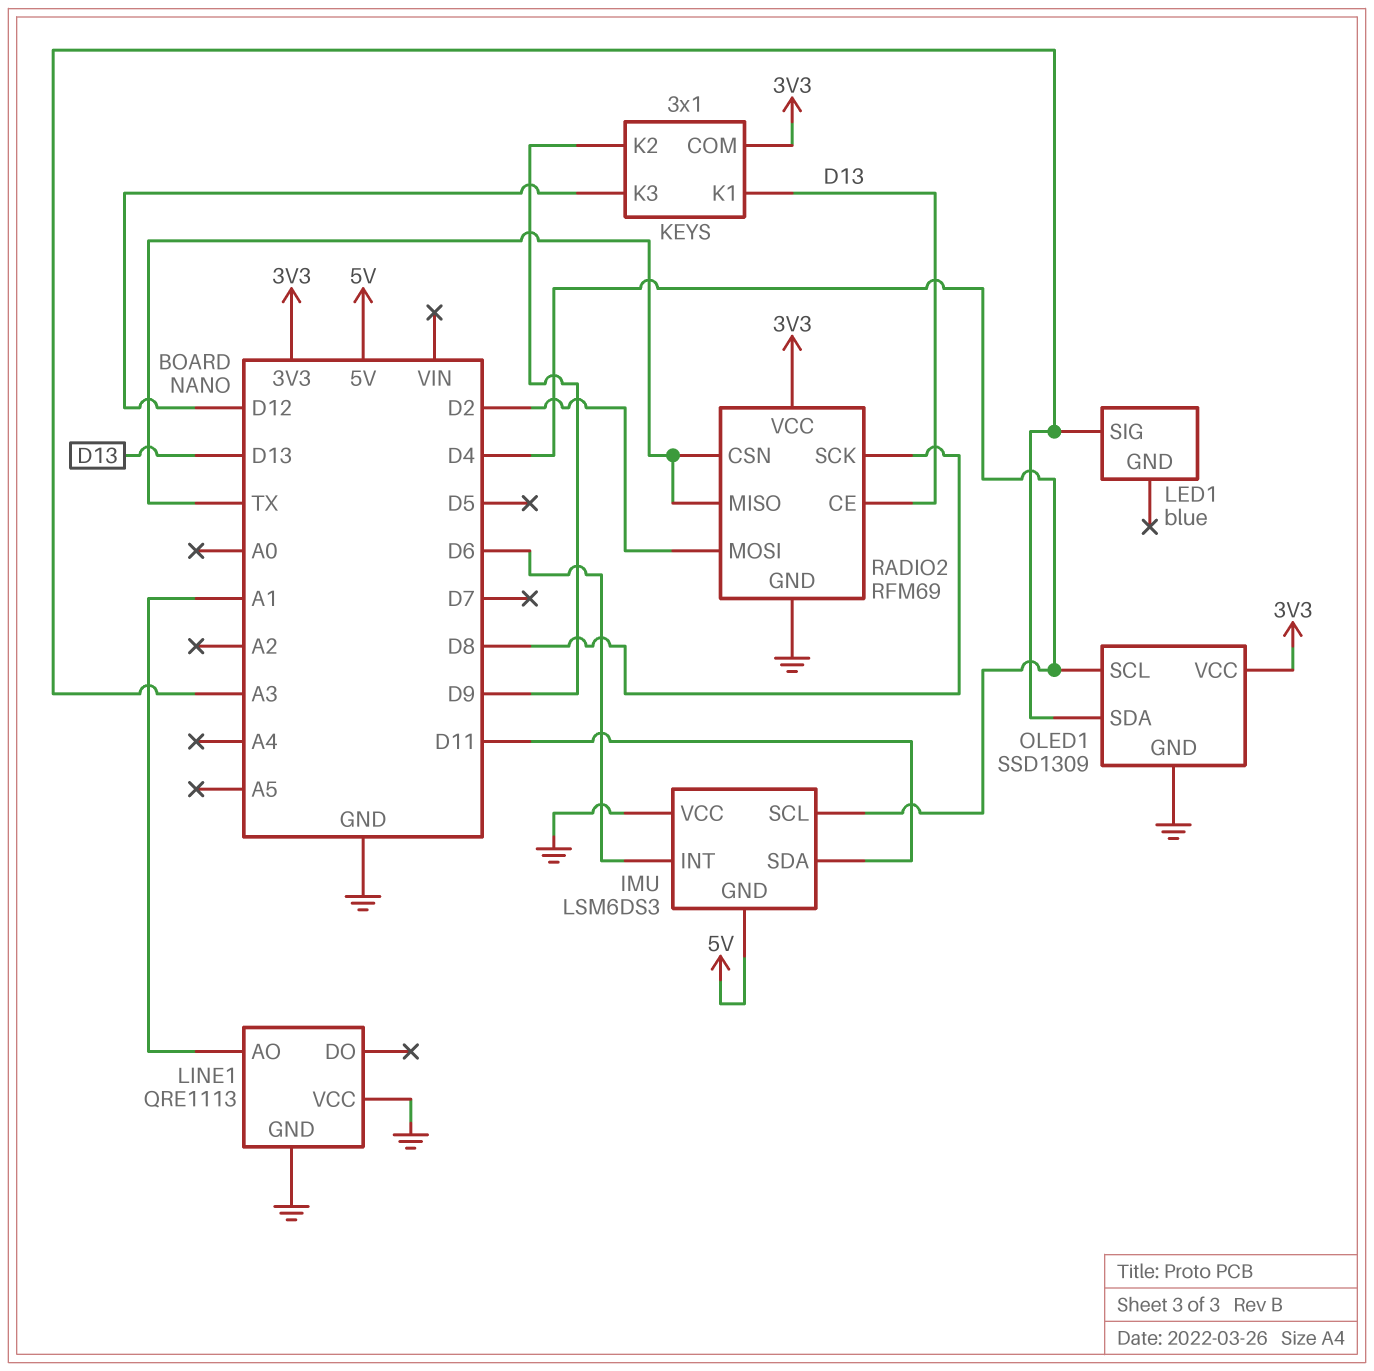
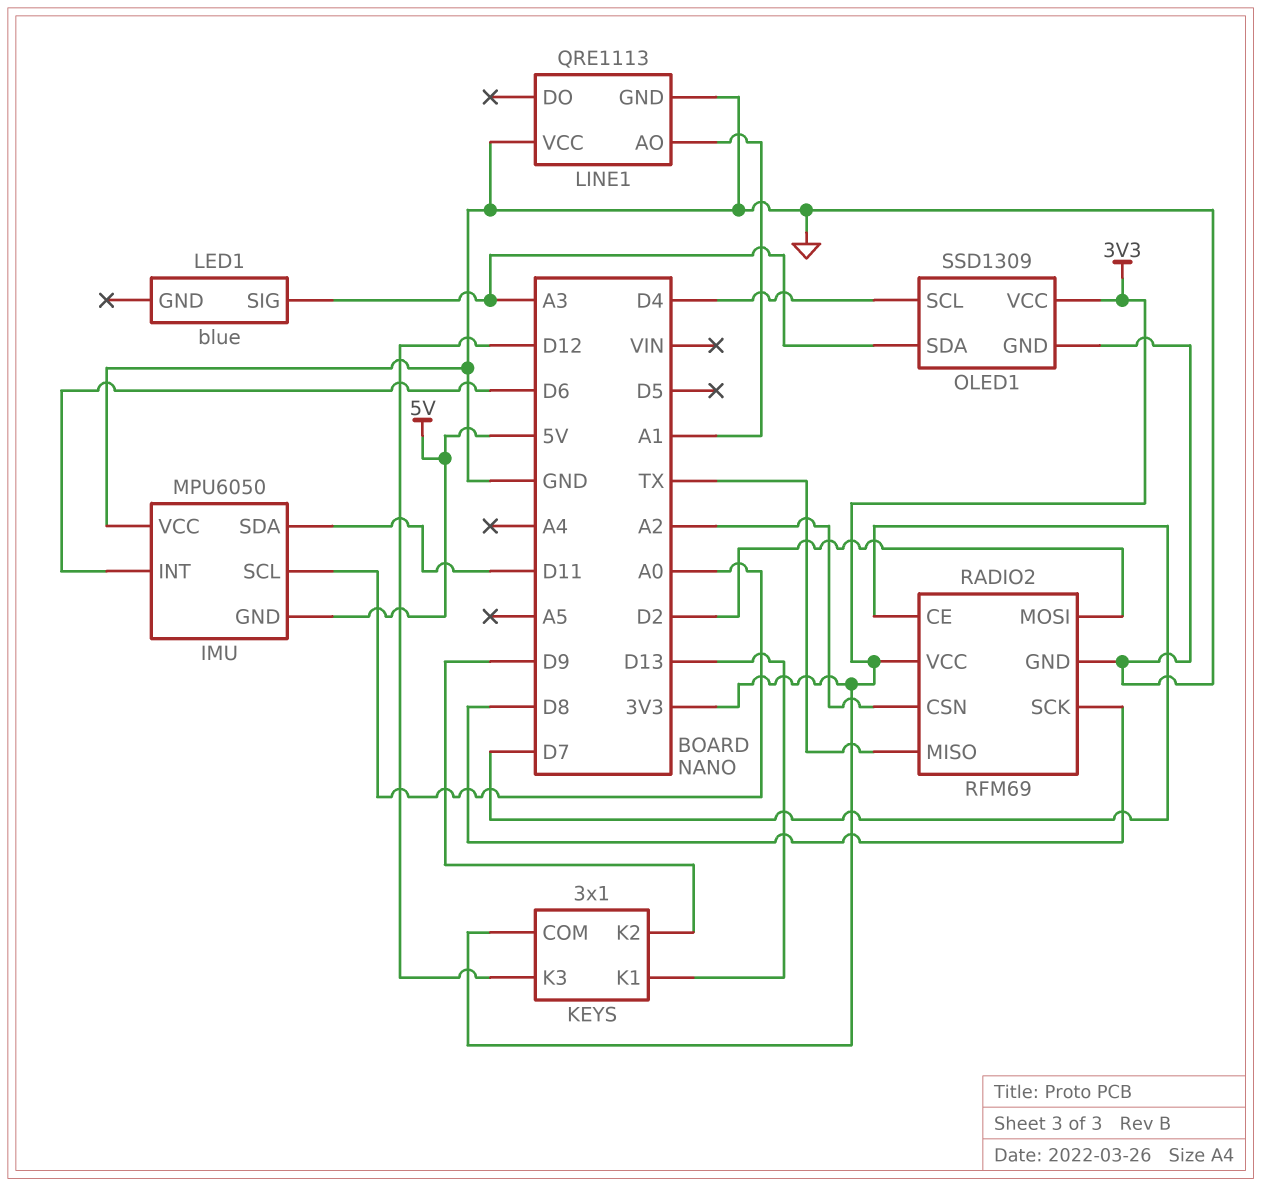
IMU: LSM6DS3 -> MPU6050
IMU pin SCL: D4 -> A0
RADIO2 pin CE: D13 -> D7
RADIO2 pin CSN: TX -> A2

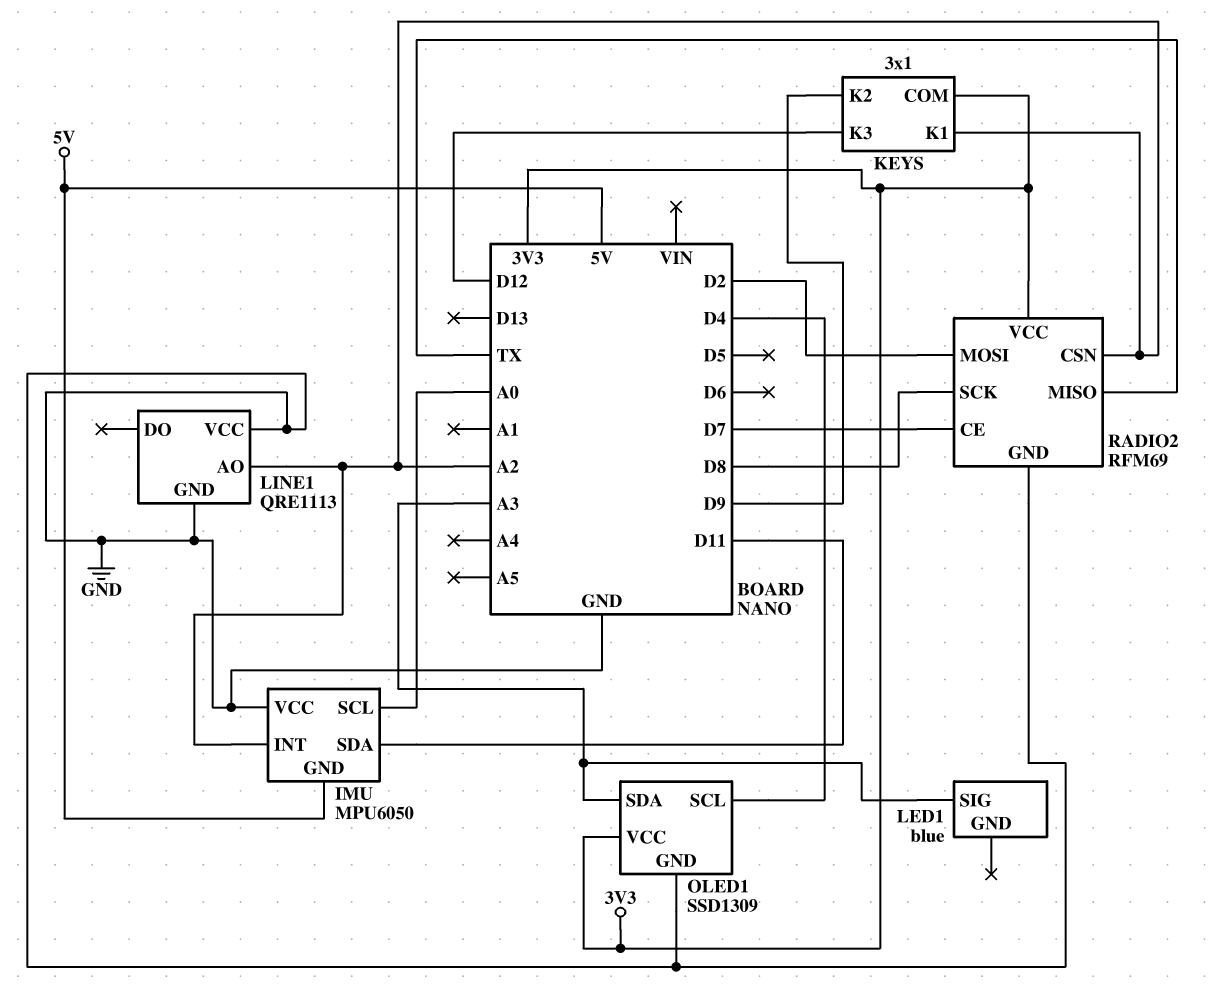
IMU pin INT: D6 -> A2
KEYS pin K1: D13 -> A2
LINE1 pin AO: A1 -> A2

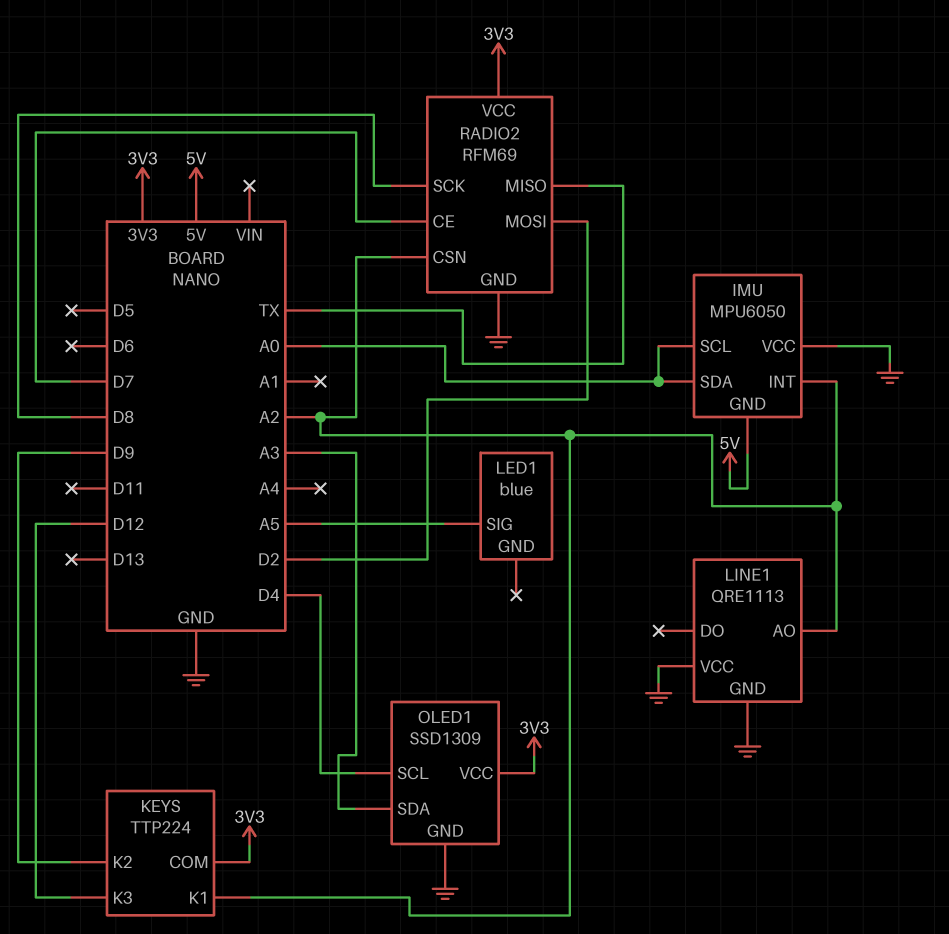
IMU pin SDA: D11 -> A0
KEYS: 3x1 -> TTP224
LED1 pin SIG: A3 -> A5

